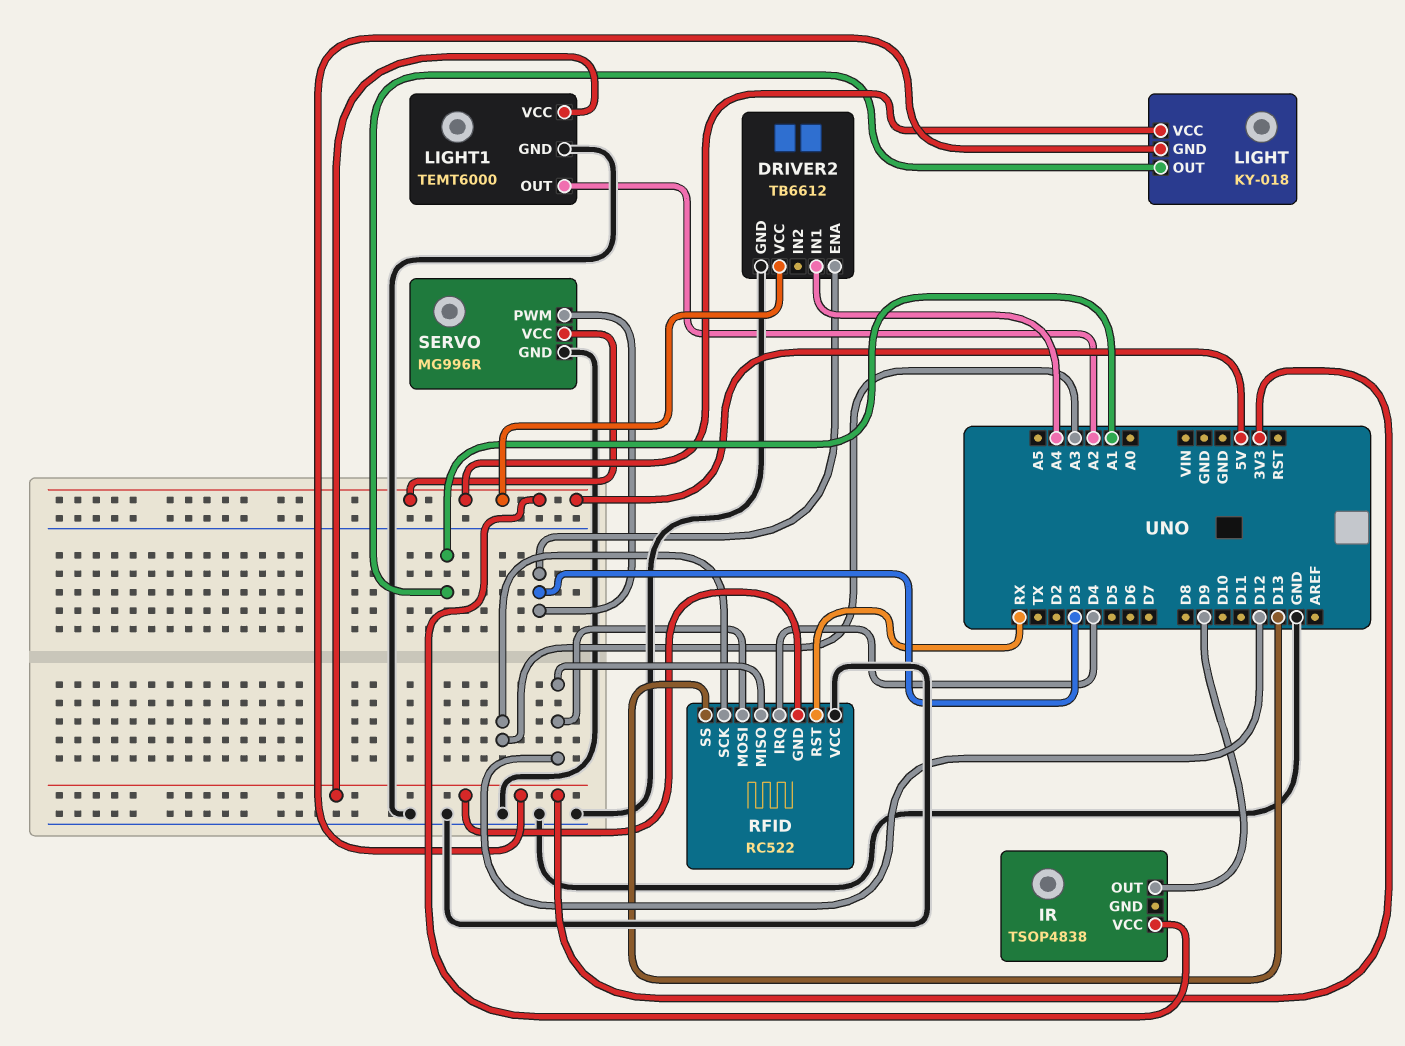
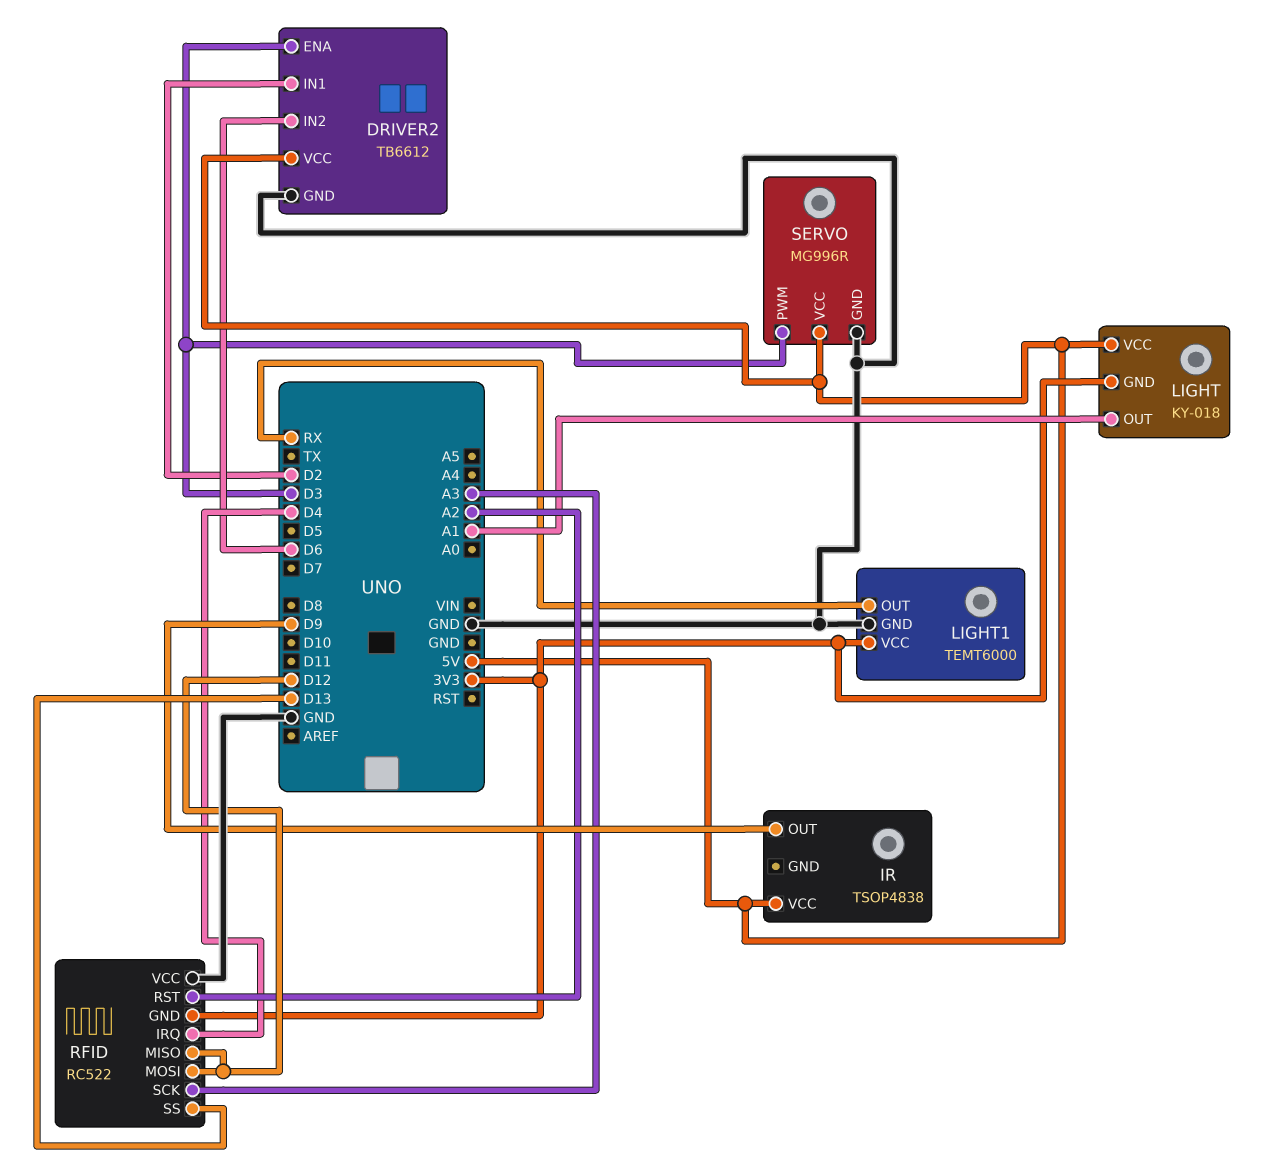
DRIVER2 pin IN1: A4 -> D2
DRIVER2 pin IN2: none -> D6
LIGHT1 pin OUT: A2 -> RX
RFID pin RST: RX -> A2

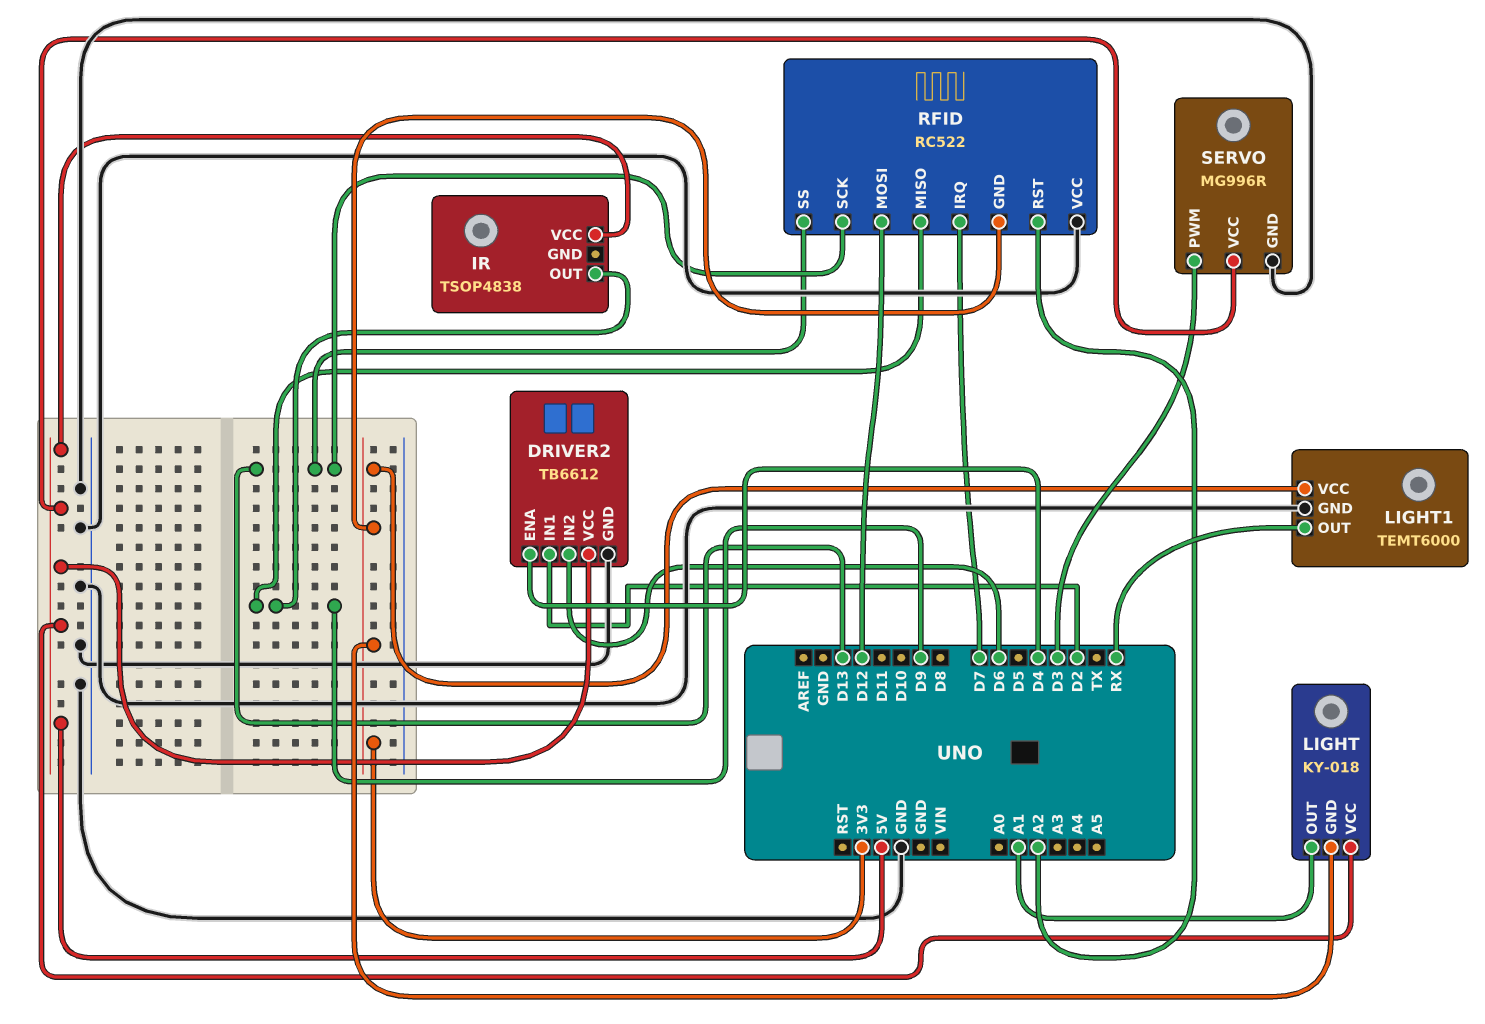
DRIVER2 pin ENA: D3 -> D4
RFID pin IRQ: D4 -> D7
RFID pin MISO: D12 -> D9
RFID pin SCK: A3 -> D13

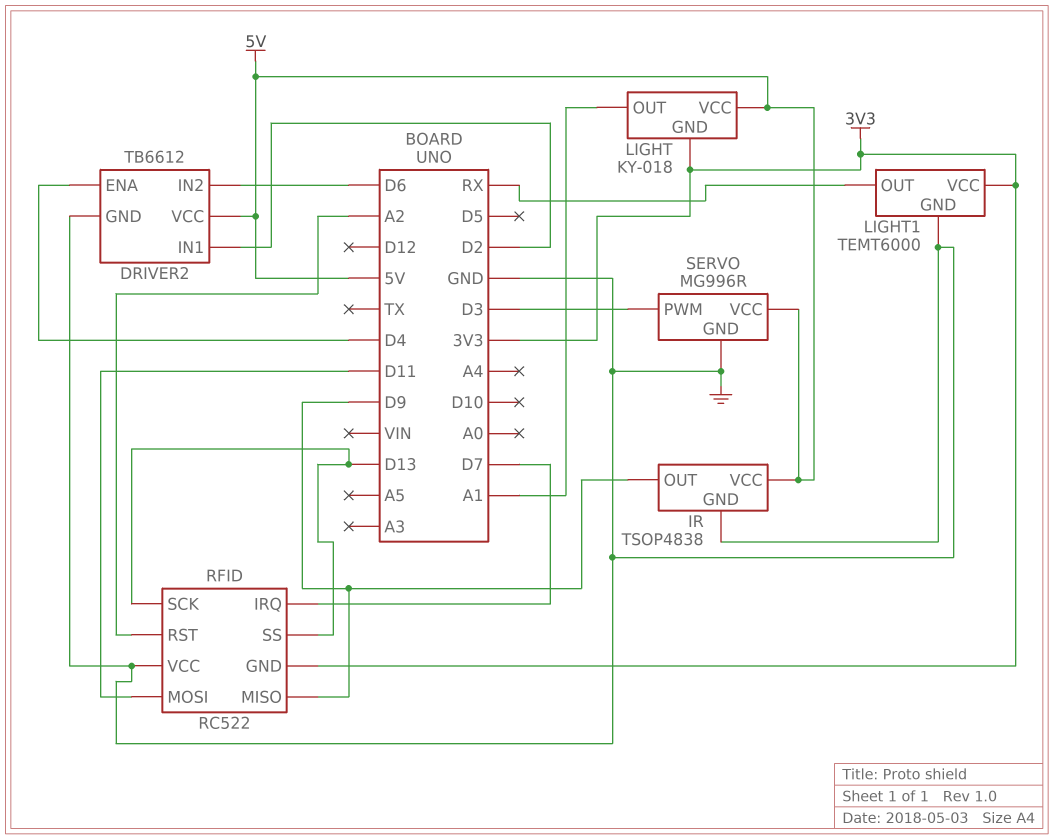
IR pin GND: none -> GND
RFID pin MOSI: D12 -> D11

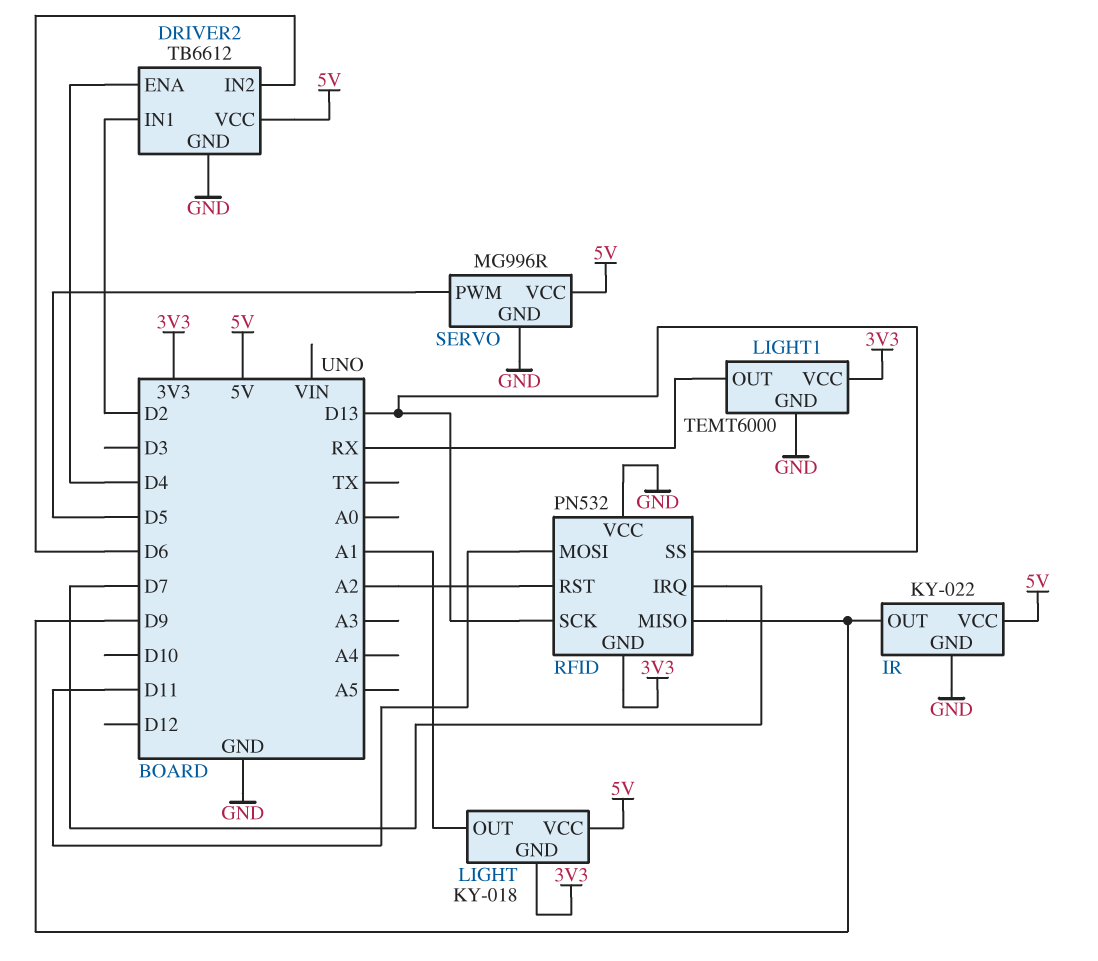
IR: TSOP4838 -> KY-022
RFID: RC522 -> PN532
SERVO pin PWM: D3 -> D5

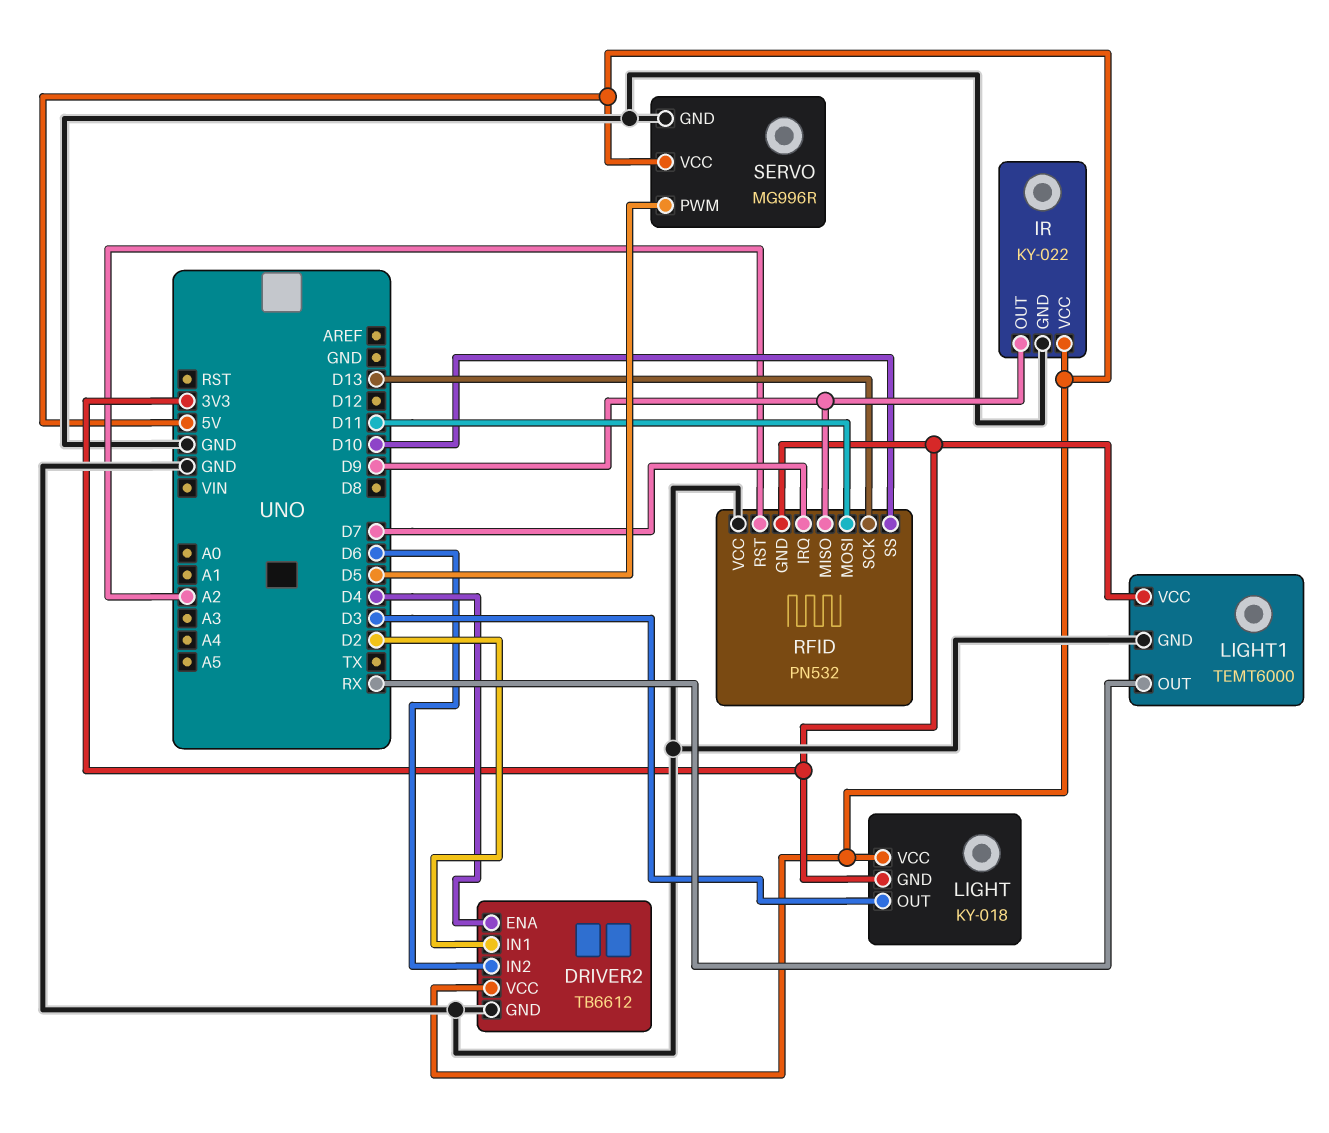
LIGHT pin OUT: A1 -> D3
RFID pin SS: D13 -> D10

